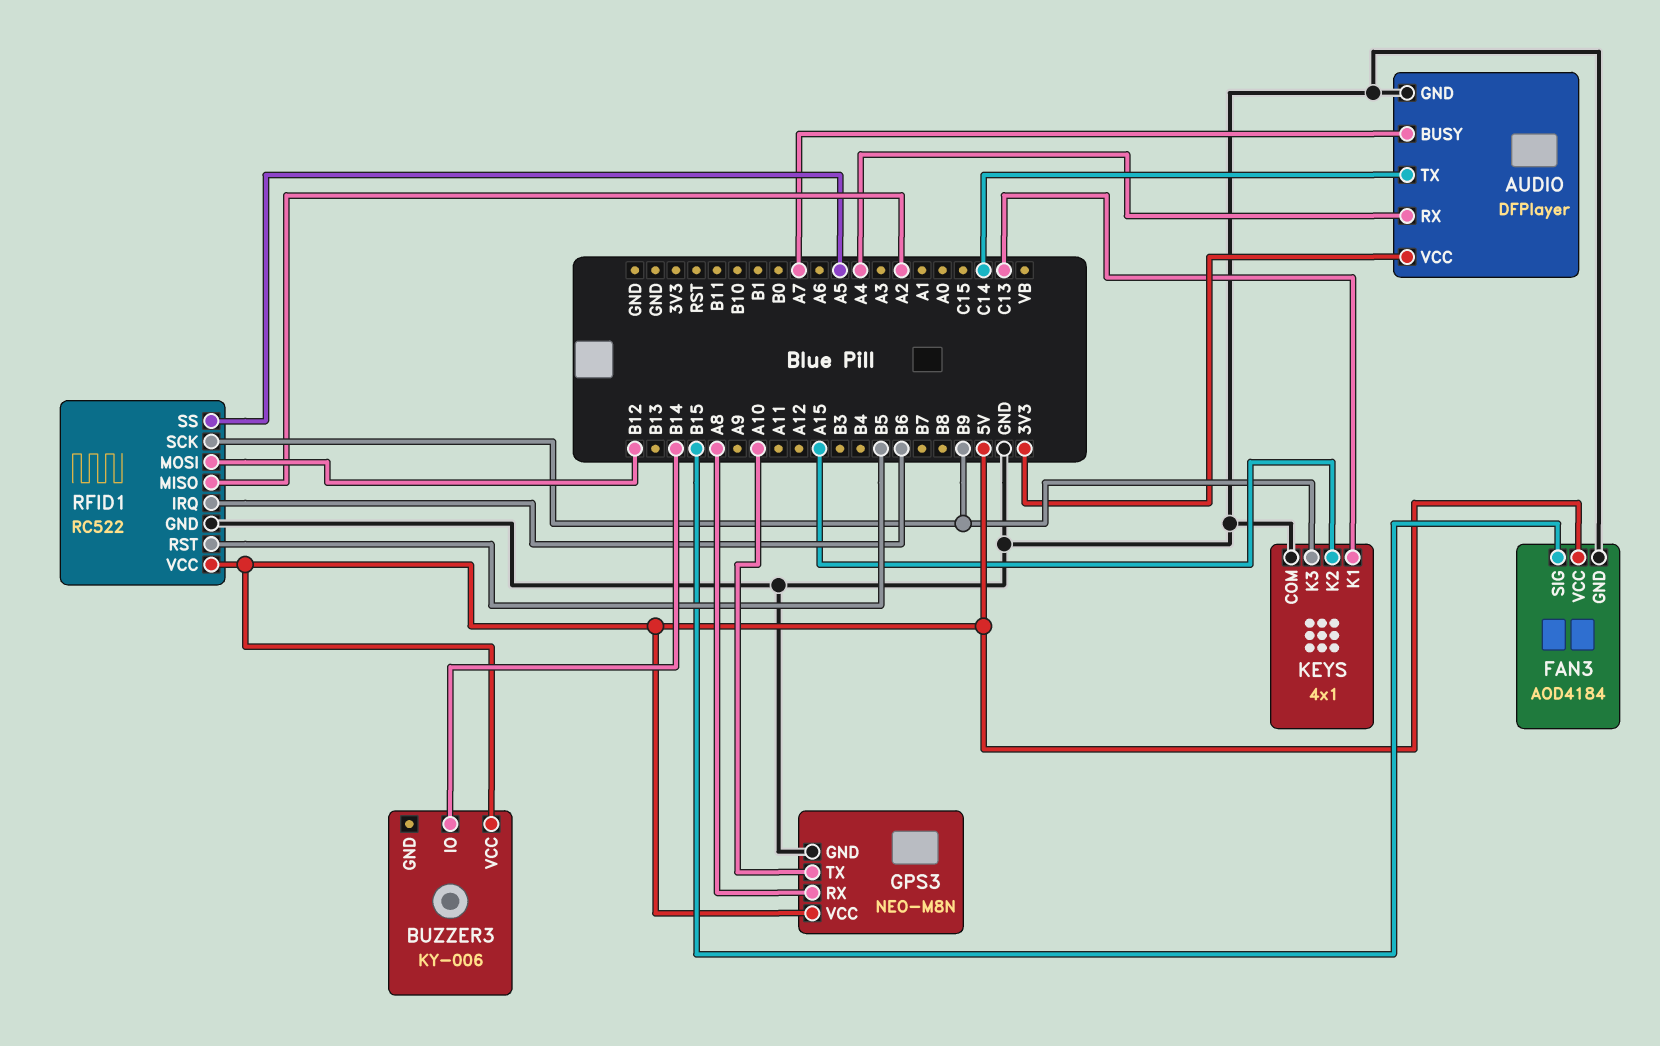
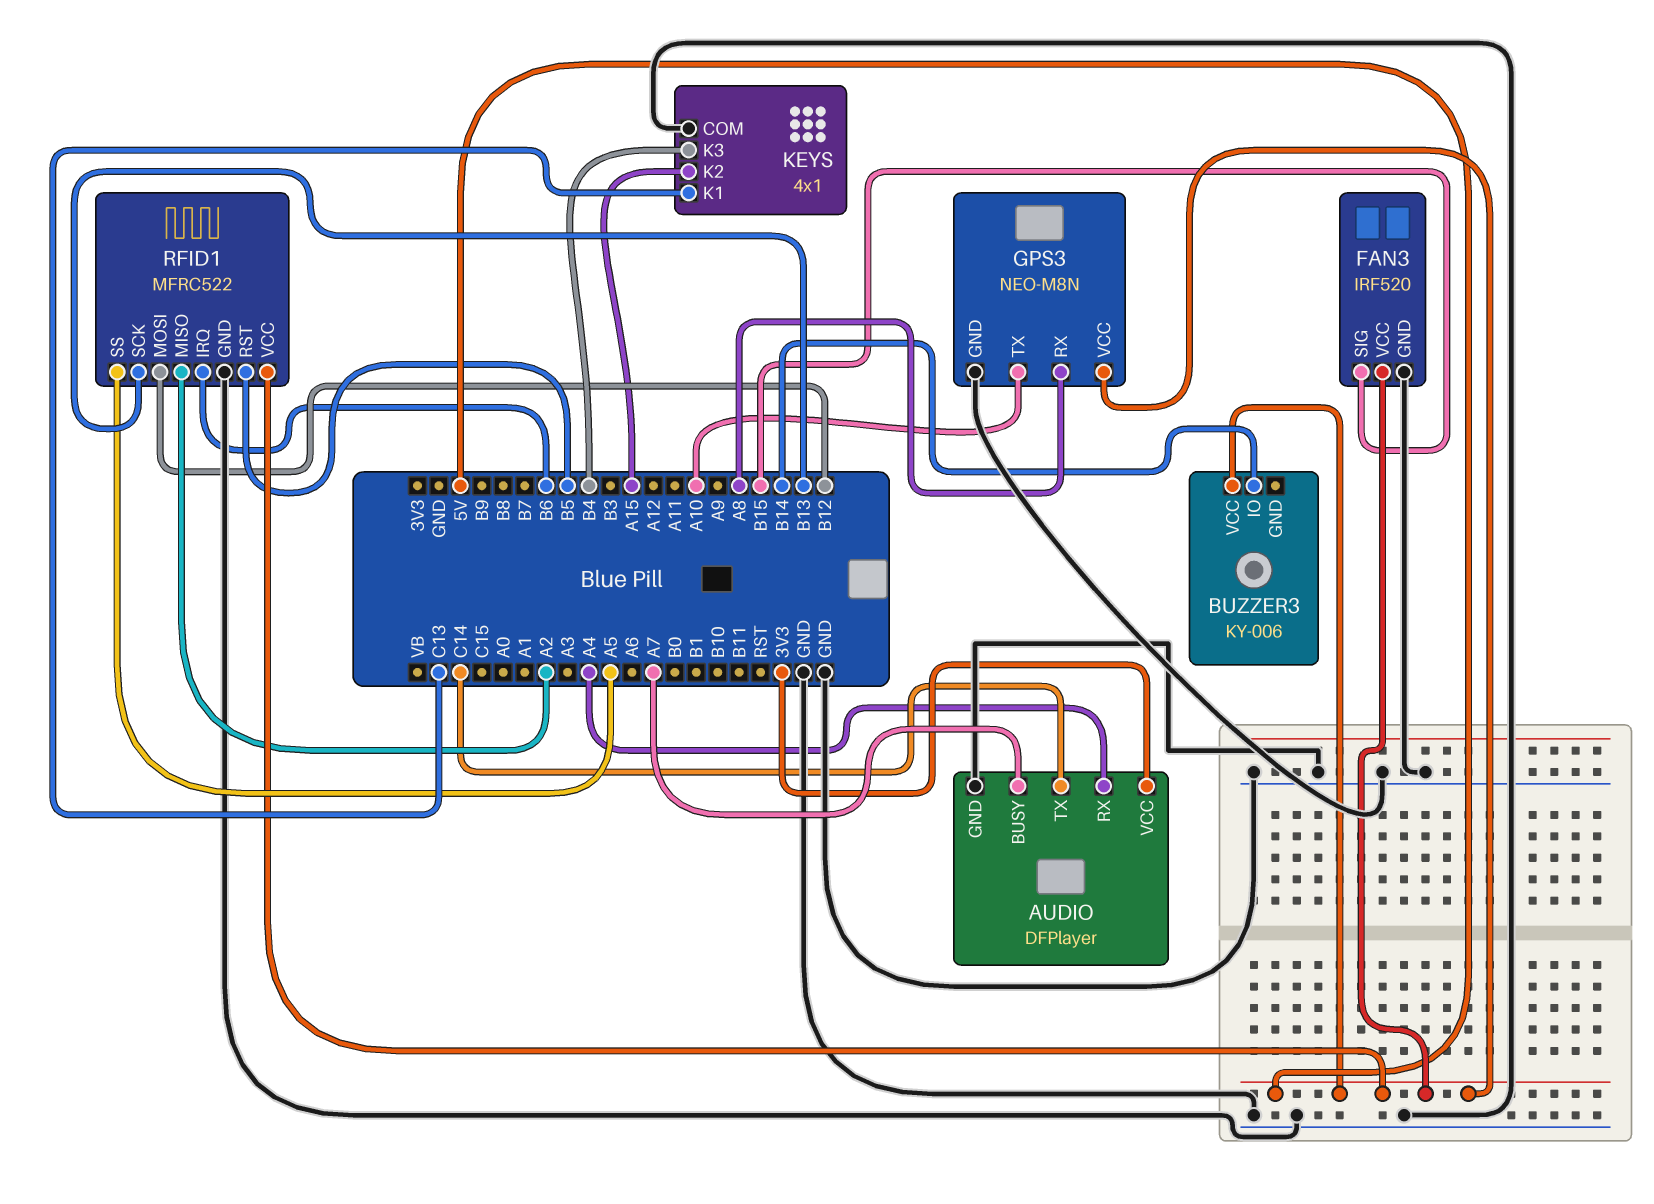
FAN3: AOD4184 -> IRF520
KEYS pin K3: B9 -> B4
RFID1: RC522 -> MFRC522
RFID1 pin SCK: B9 -> B13

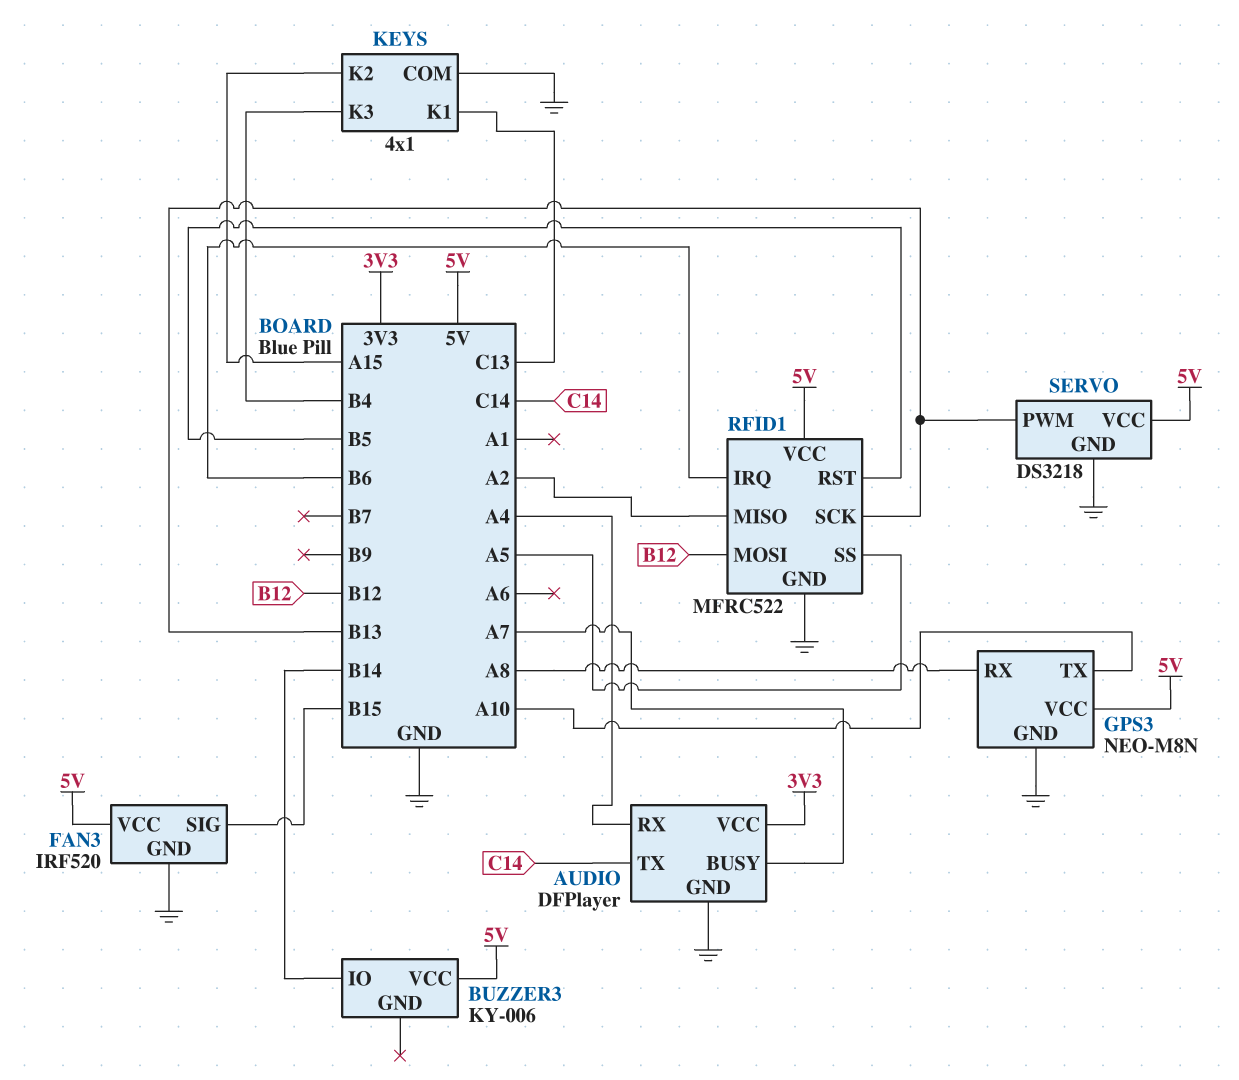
SERVO: none -> DS3218
SERVO pin GND: none -> GND
SERVO pin PWM: none -> B13
SERVO pin VCC: none -> 5V

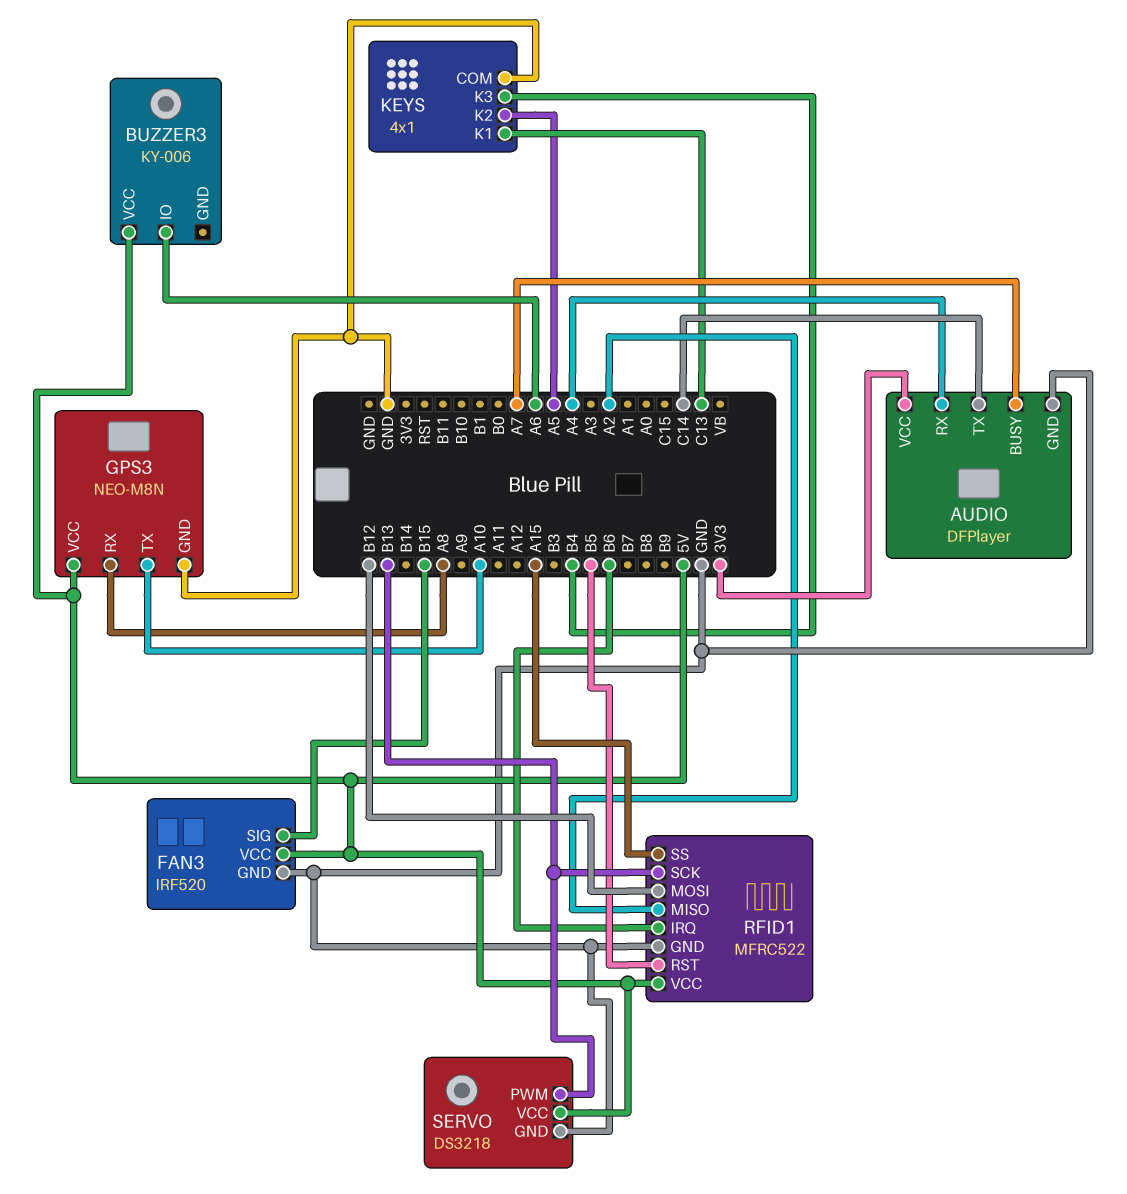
BUZZER3 pin IO: B14 -> A6
KEYS pin K2: A15 -> A5
RFID1 pin SS: A5 -> A15

